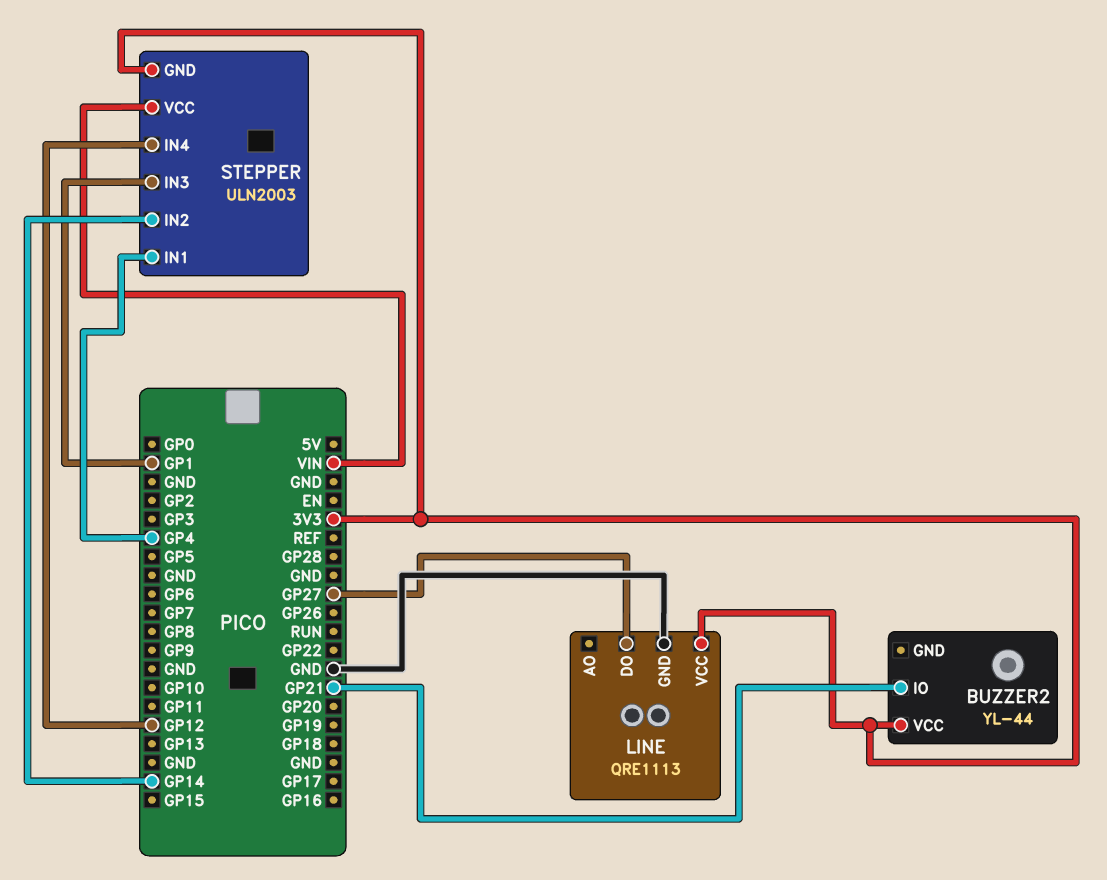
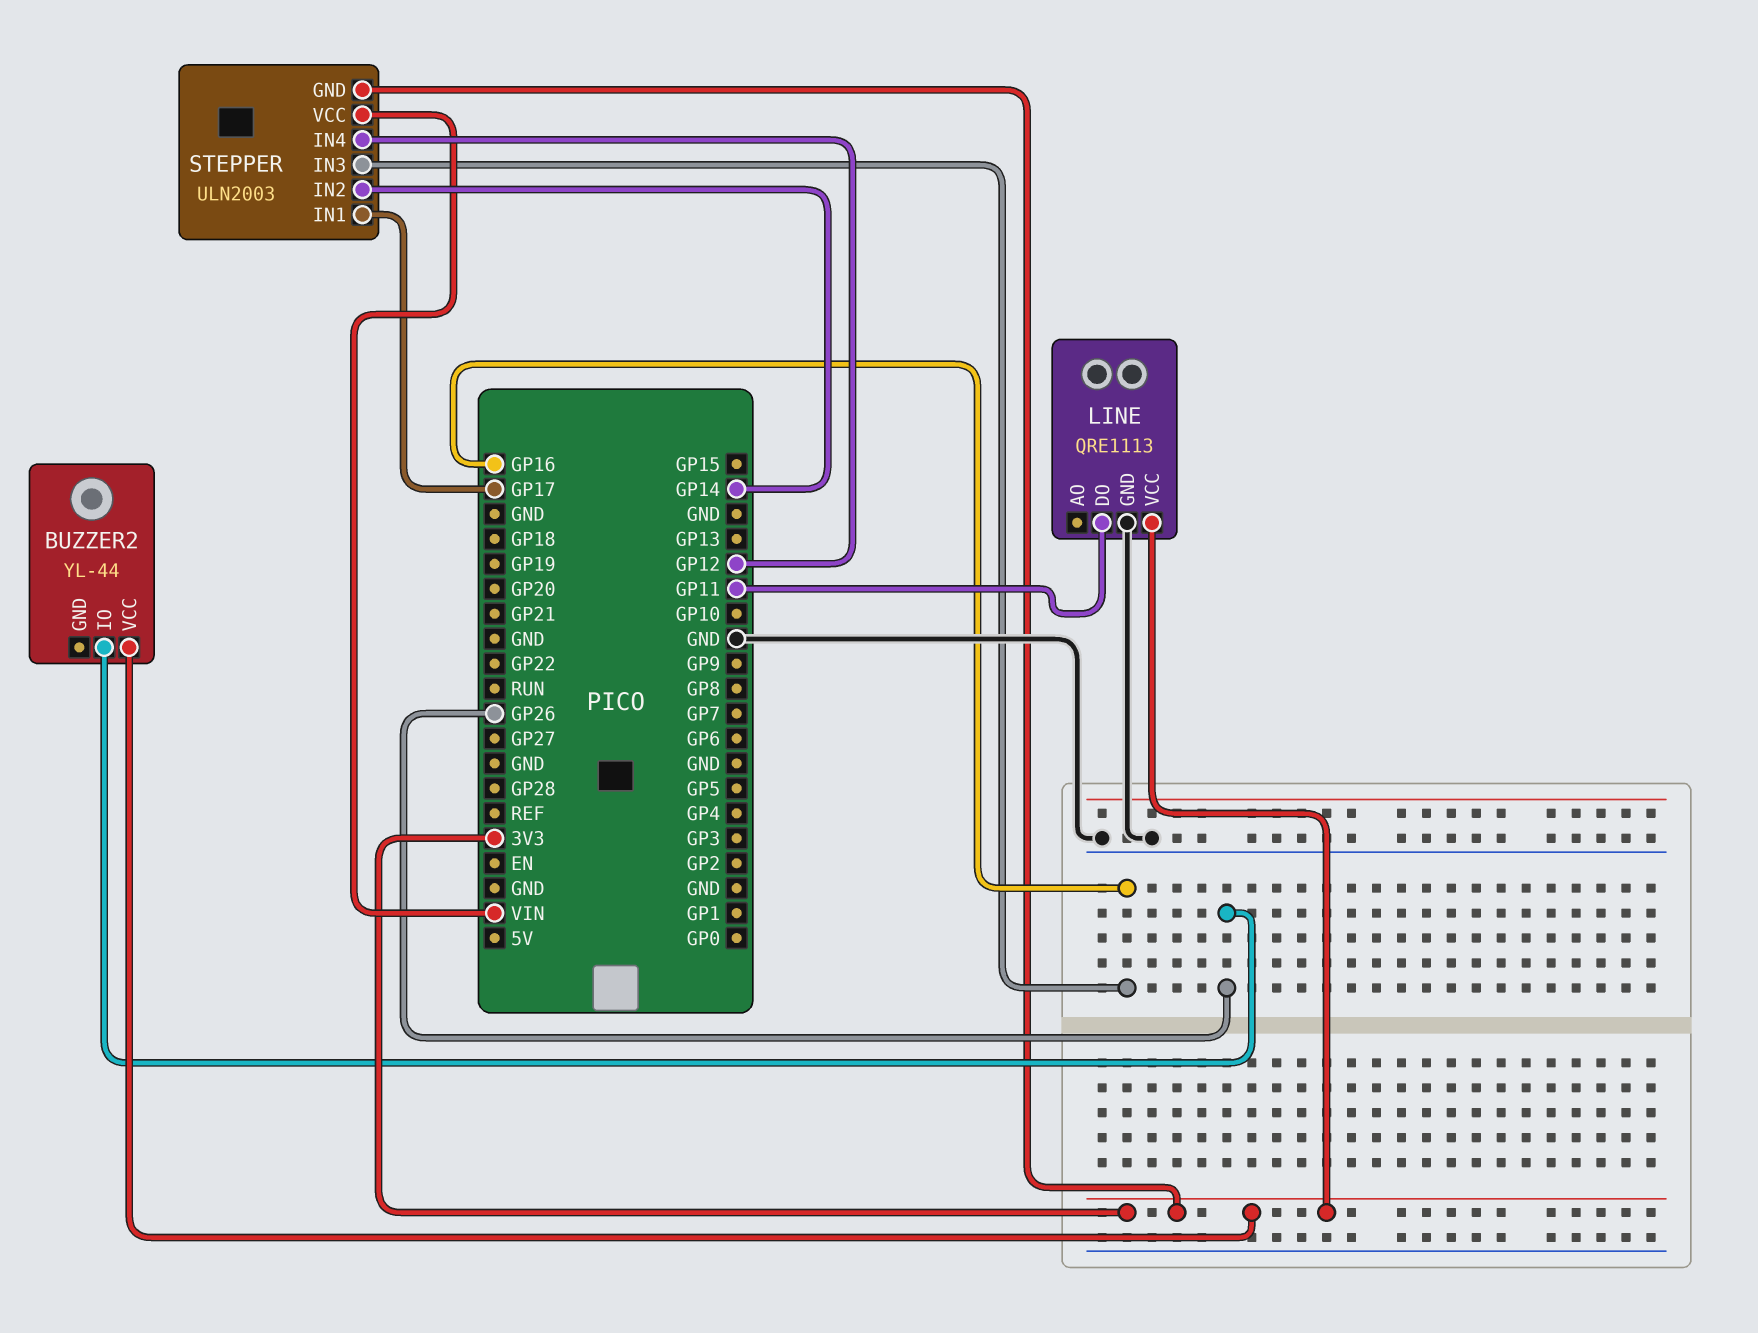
BUZZER2 pin IO: GP21 -> GP26
LINE pin DO: GP27 -> GP11
STEPPER pin IN1: GP4 -> GP17
STEPPER pin IN3: GP1 -> GP16

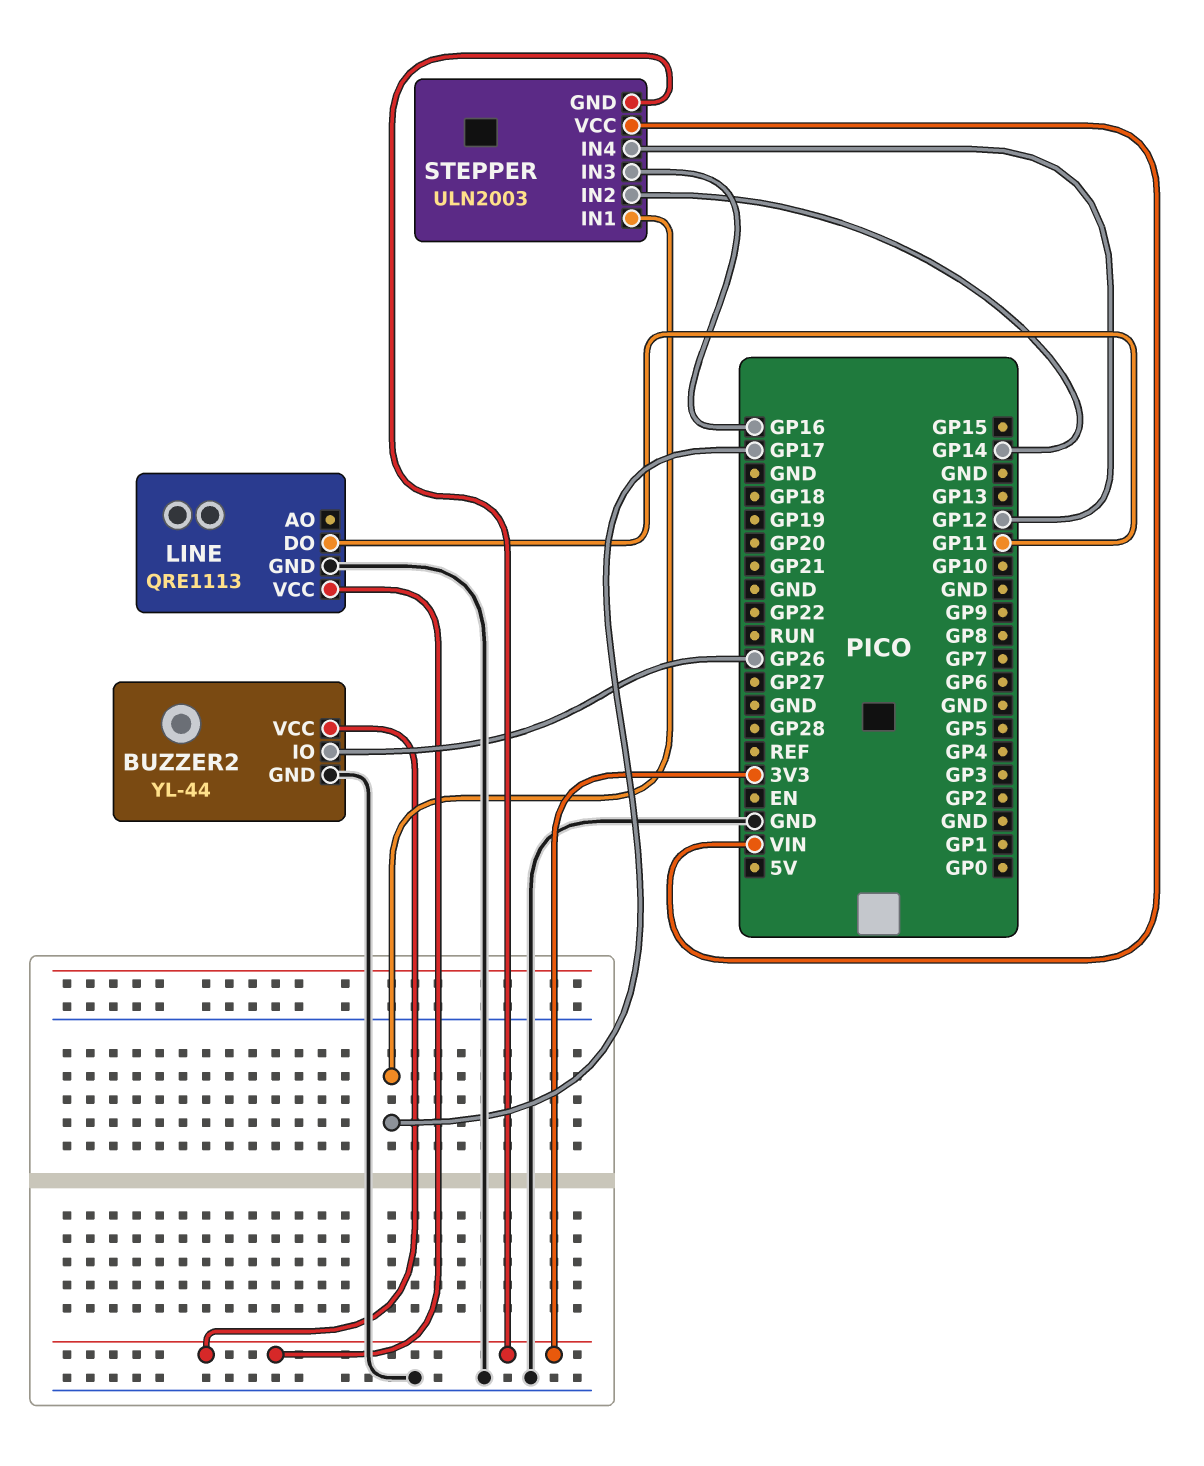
BUZZER2 pin GND: none -> GND

